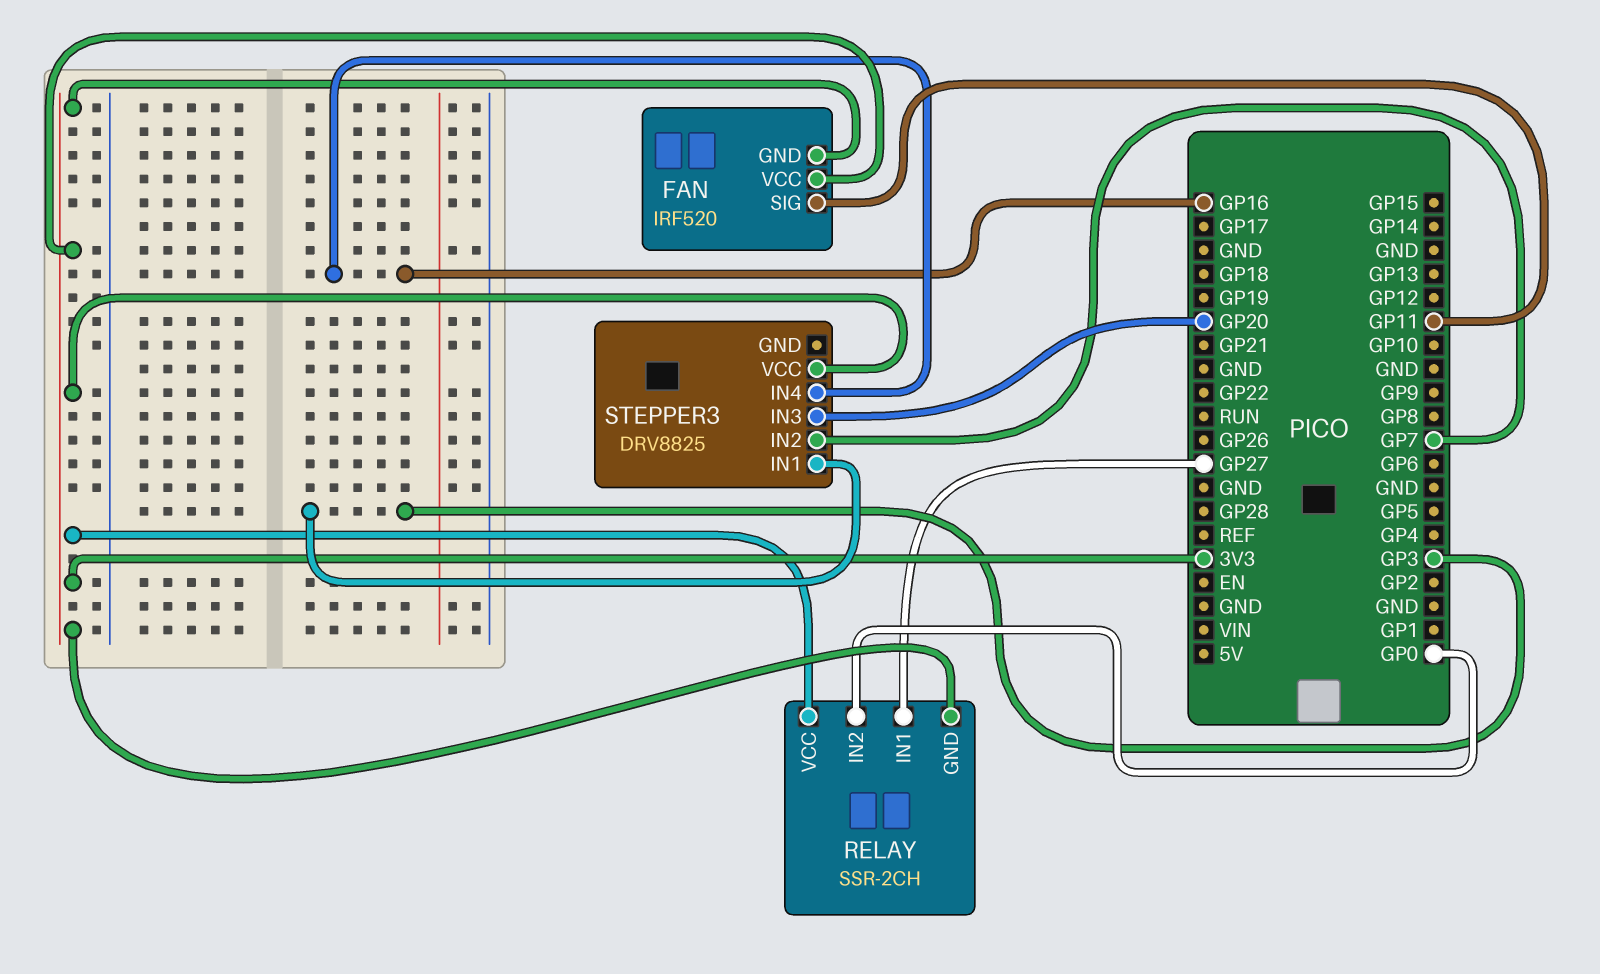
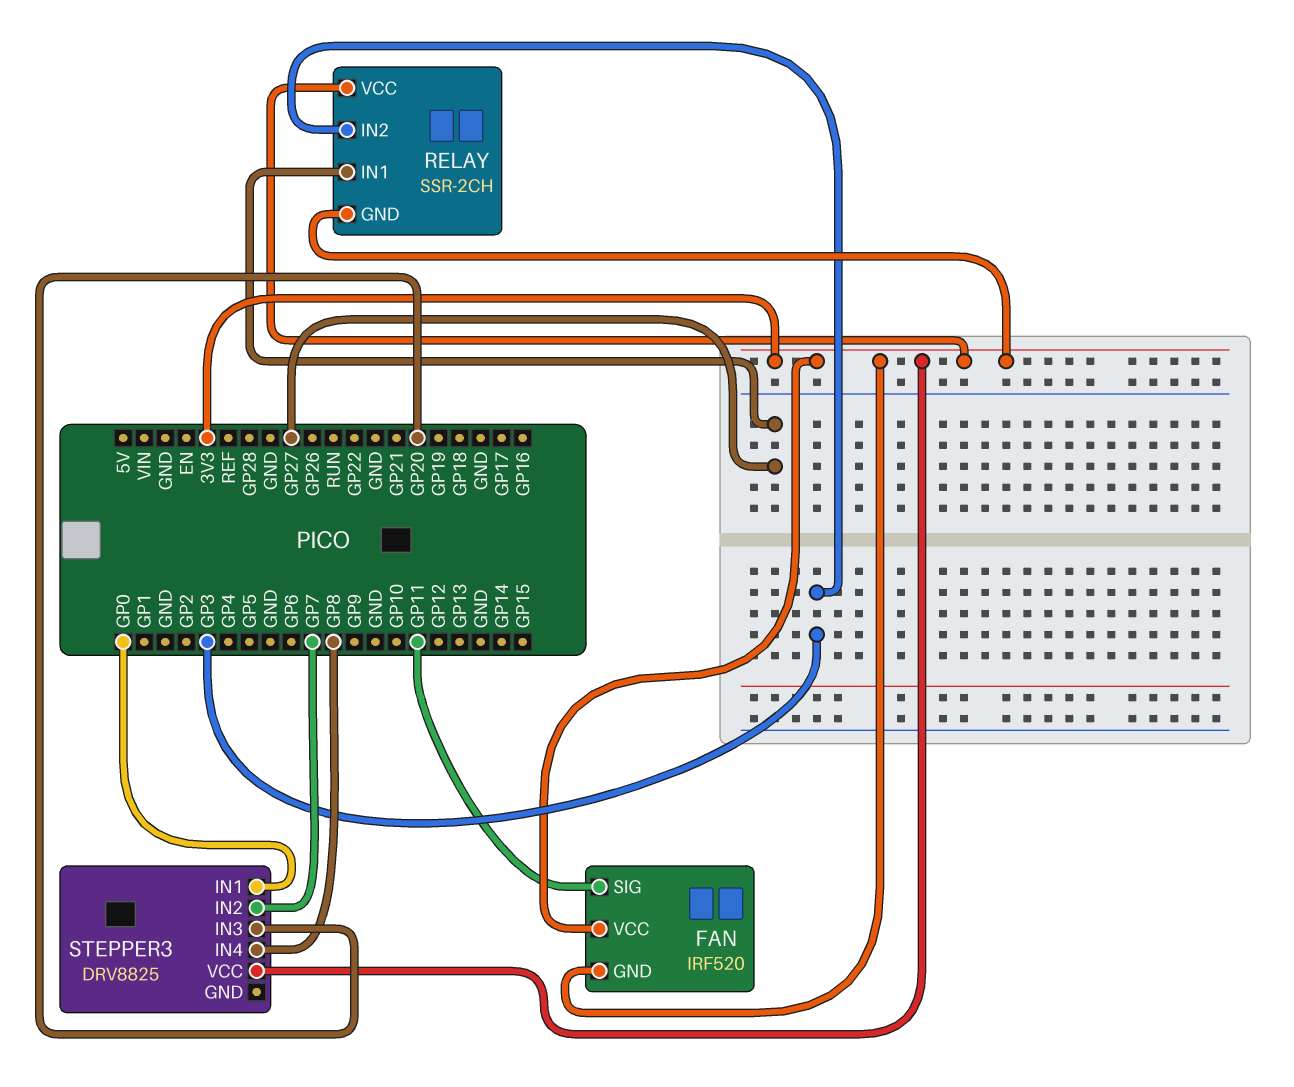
RELAY pin IN2: GP0 -> GP3
STEPPER3 pin IN1: GP3 -> GP0
STEPPER3 pin IN4: GP16 -> GP8

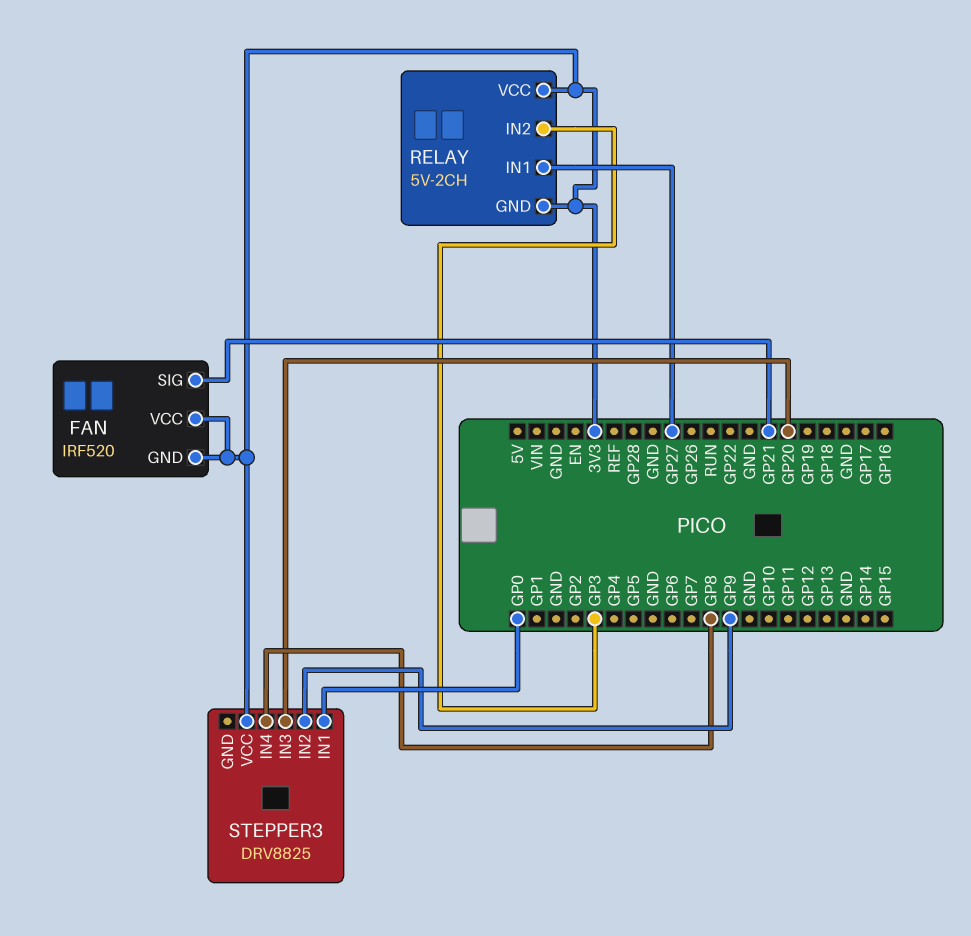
FAN pin SIG: GP11 -> GP21
RELAY: SSR-2CH -> 5V-2CH
STEPPER3 pin IN2: GP7 -> GP9

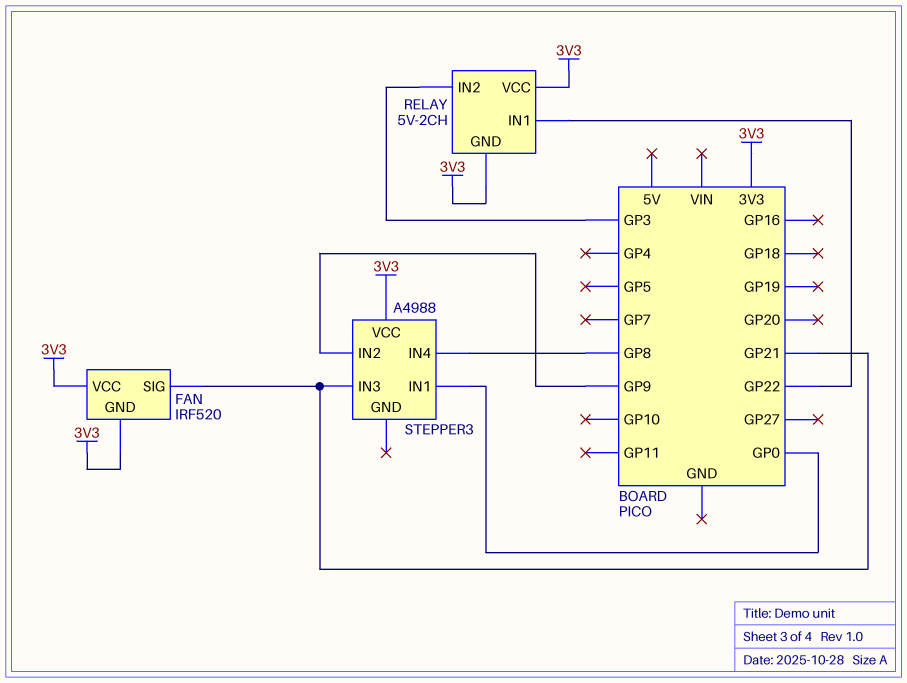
RELAY pin IN1: GP27 -> GP22
STEPPER3: DRV8825 -> A4988
STEPPER3 pin IN3: GP20 -> GP21

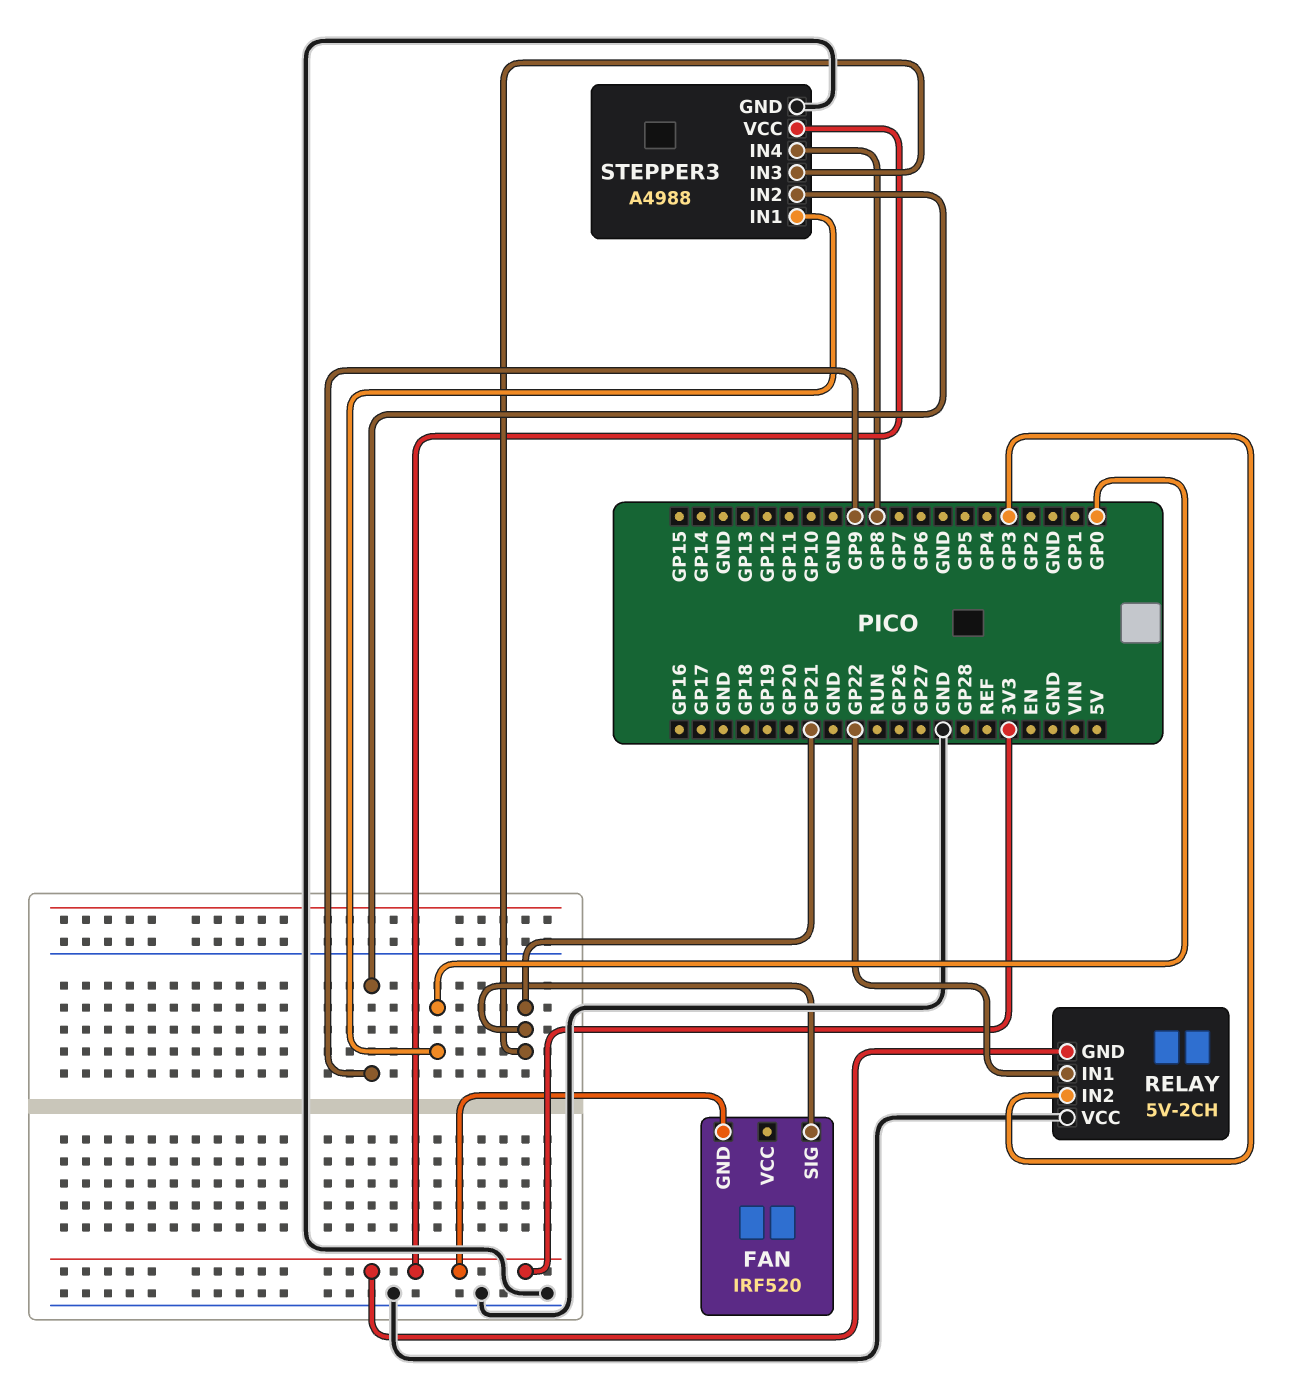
FAN pin VCC: 3V3 -> none
RELAY pin VCC: 3V3 -> GND
STEPPER3 pin GND: none -> GND

